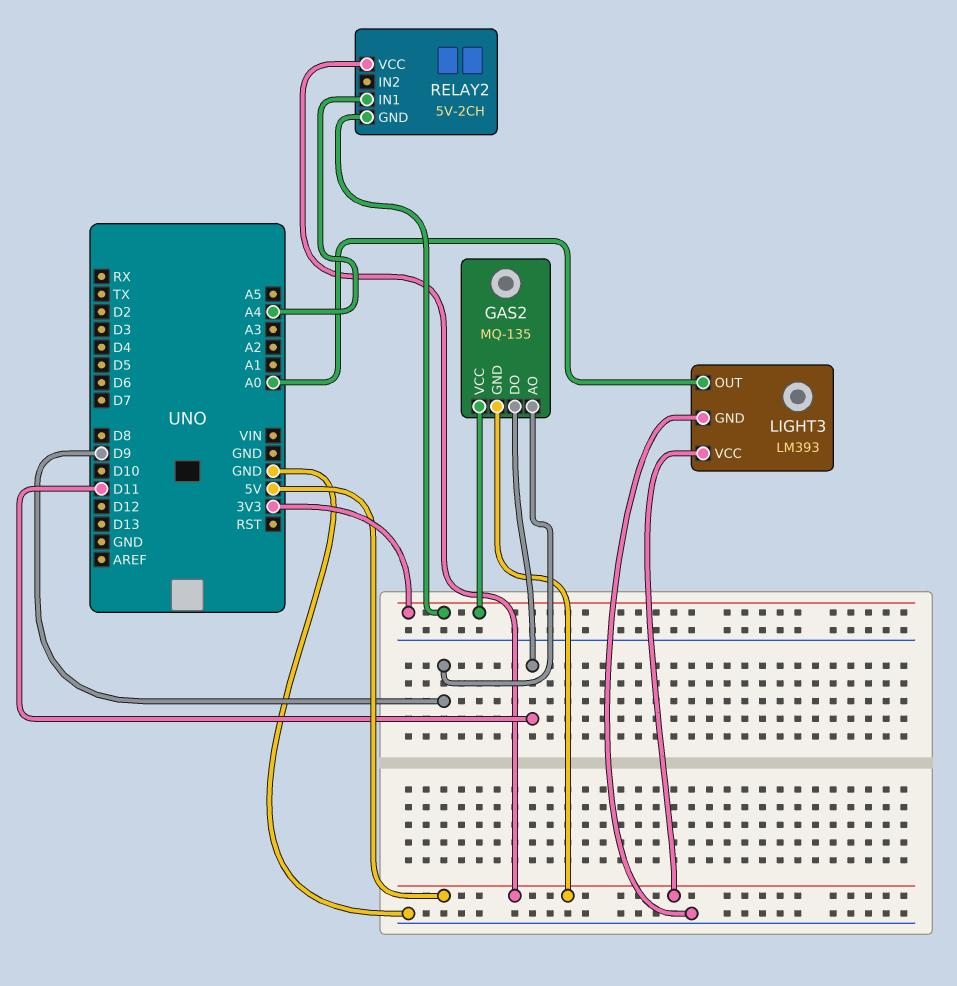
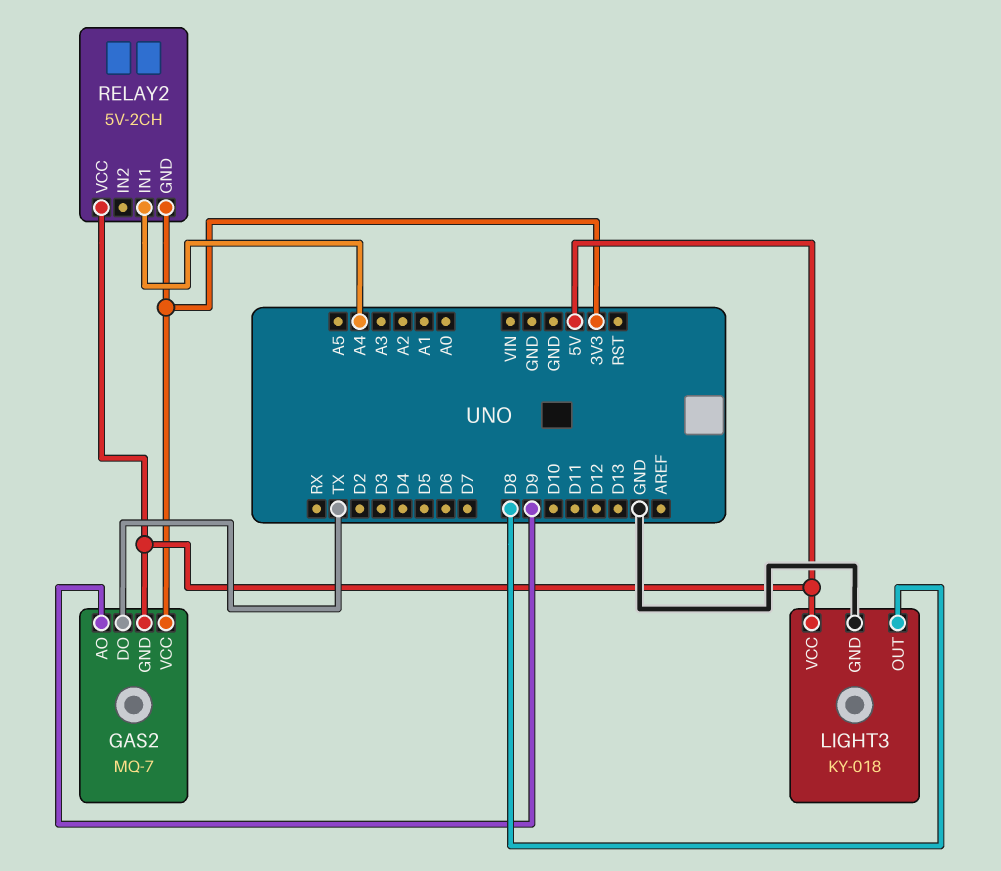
GAS2: MQ-135 -> MQ-7
GAS2 pin DO: D11 -> TX
LIGHT3: LM393 -> KY-018
LIGHT3 pin OUT: A0 -> D8

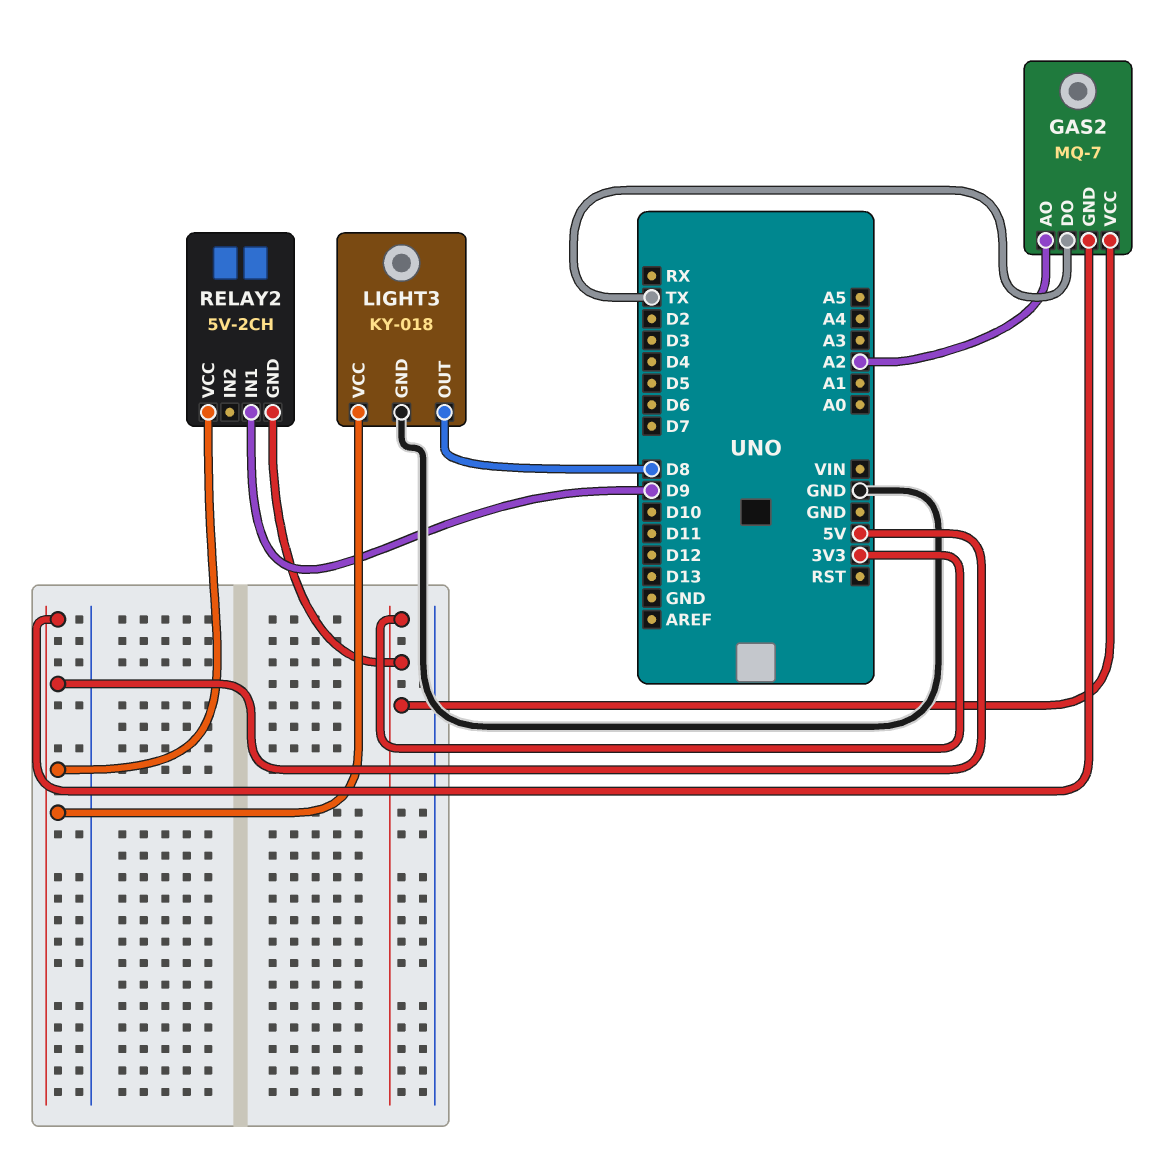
GAS2 pin AO: D9 -> A2
RELAY2 pin IN1: A4 -> D9

